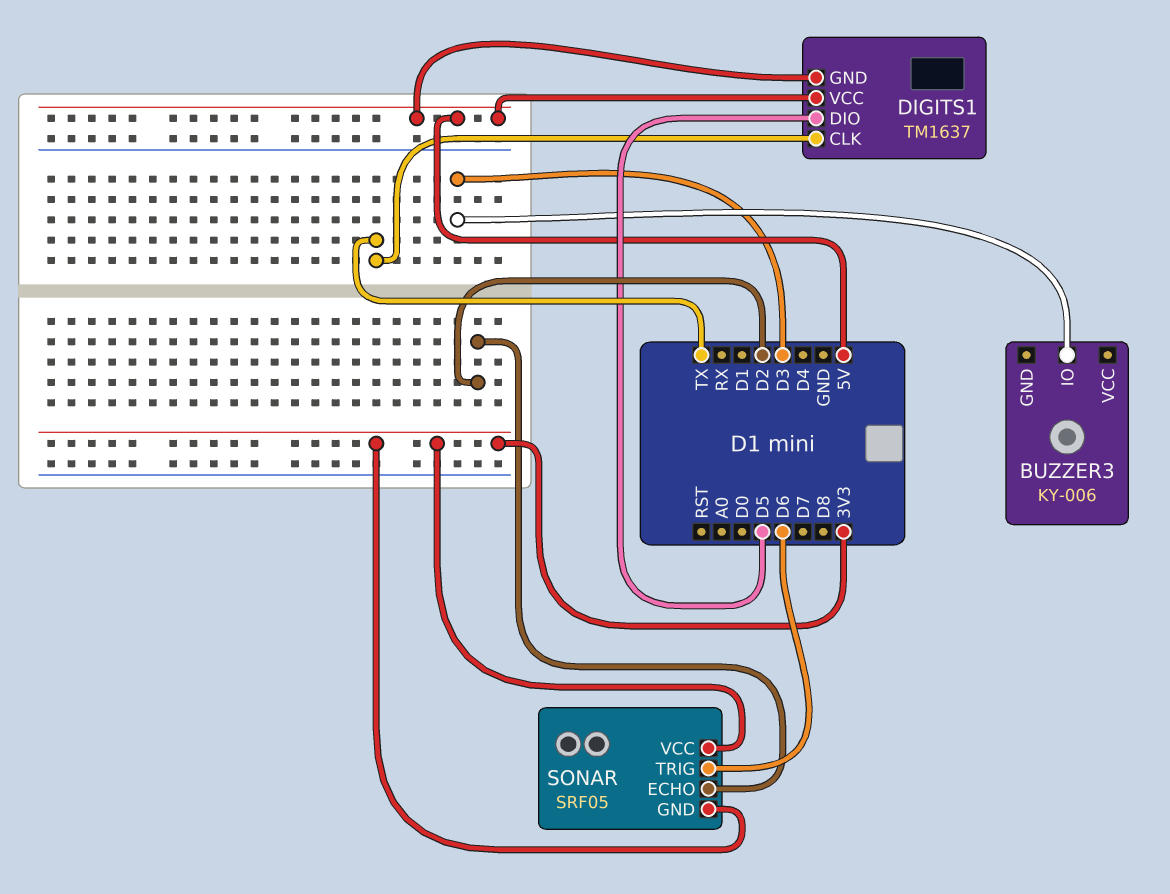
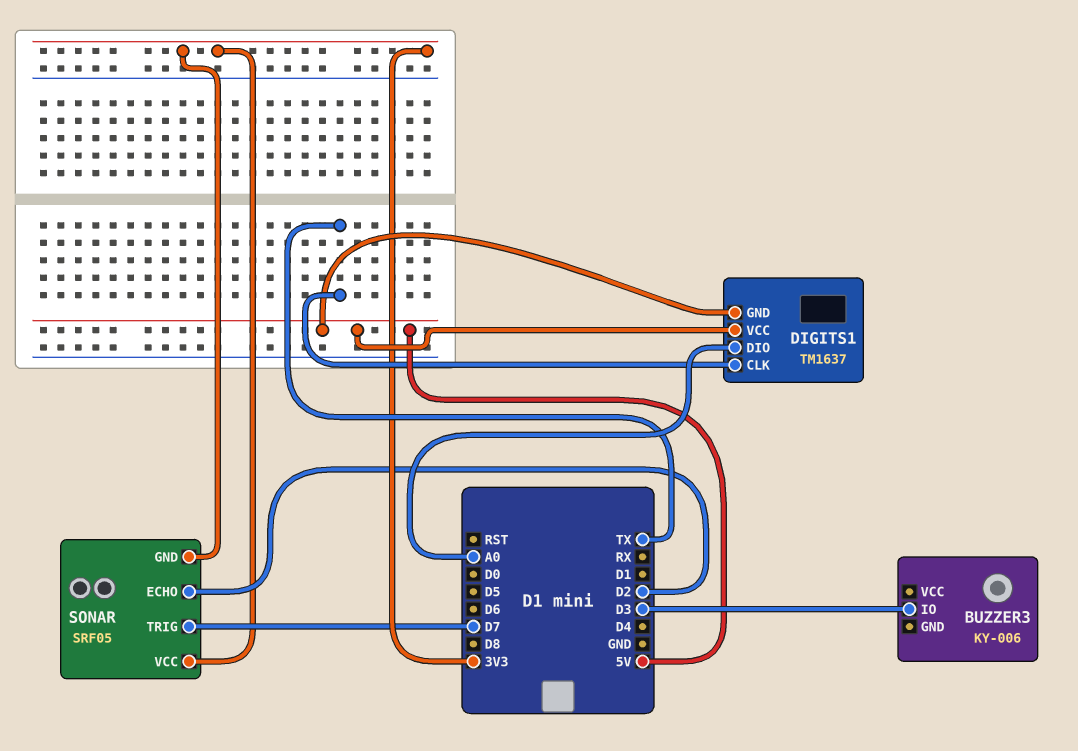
DIGITS1 pin DIO: D5 -> A0
SONAR pin TRIG: D6 -> D7

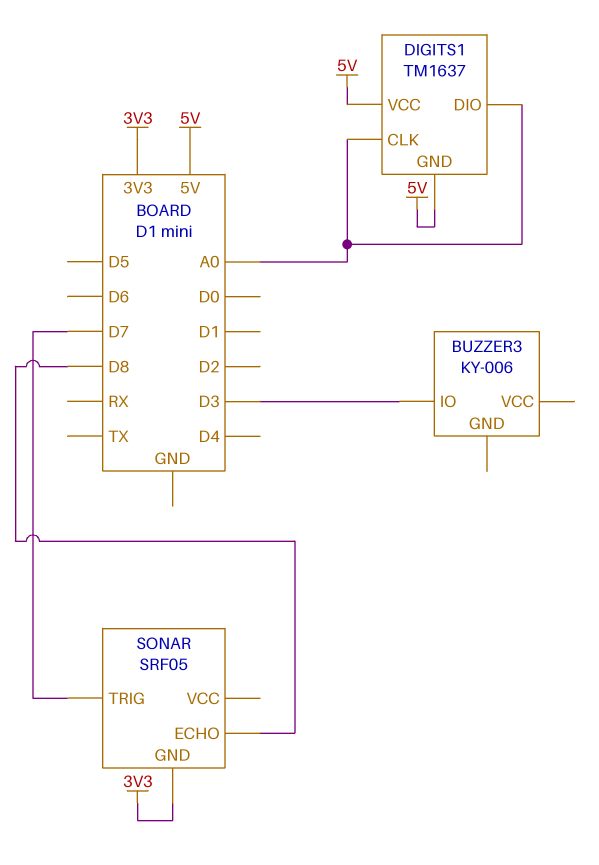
DIGITS1 pin CLK: TX -> A0
SONAR pin ECHO: D2 -> D8
SONAR pin VCC: 3V3 -> none

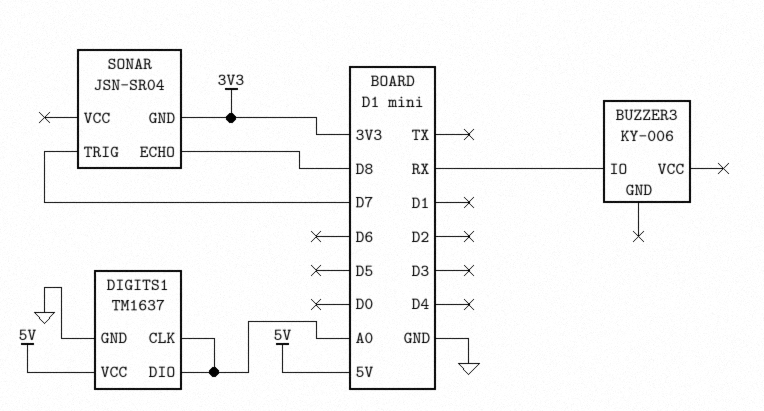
BUZZER3 pin IO: D3 -> RX
DIGITS1 pin GND: 5V -> GND
SONAR: SRF05 -> JSN-SR04

